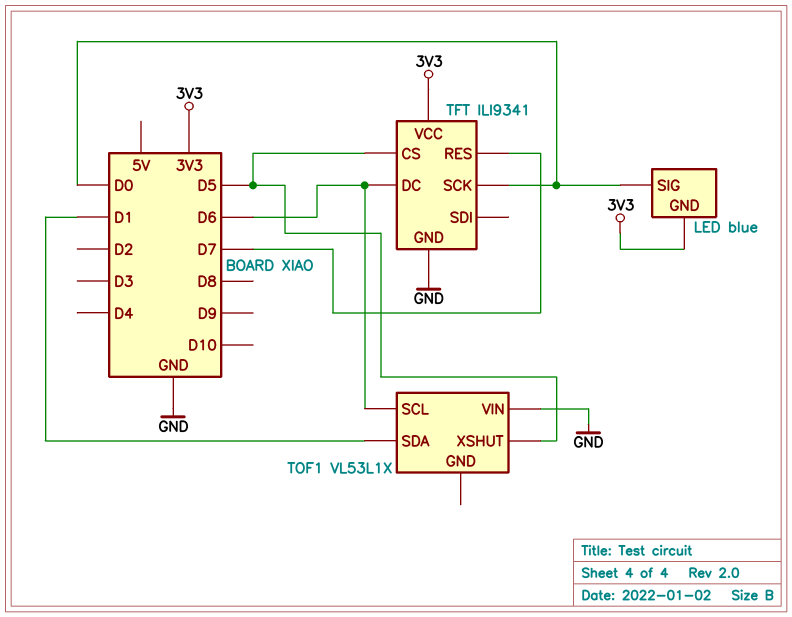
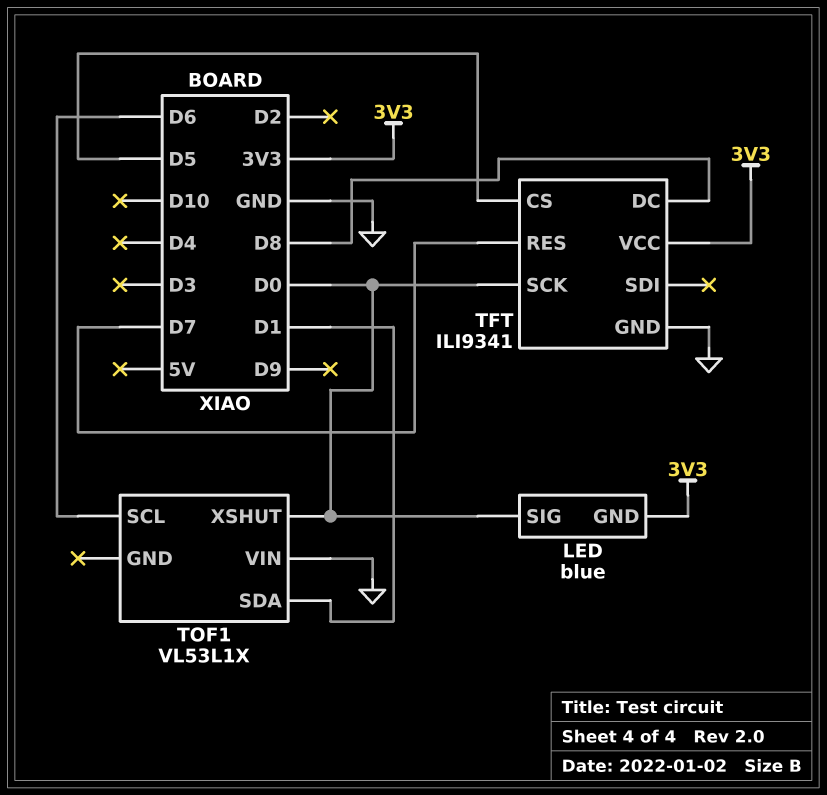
TFT pin DC: D6 -> D8
TOF1 pin XSHUT: D5 -> D0

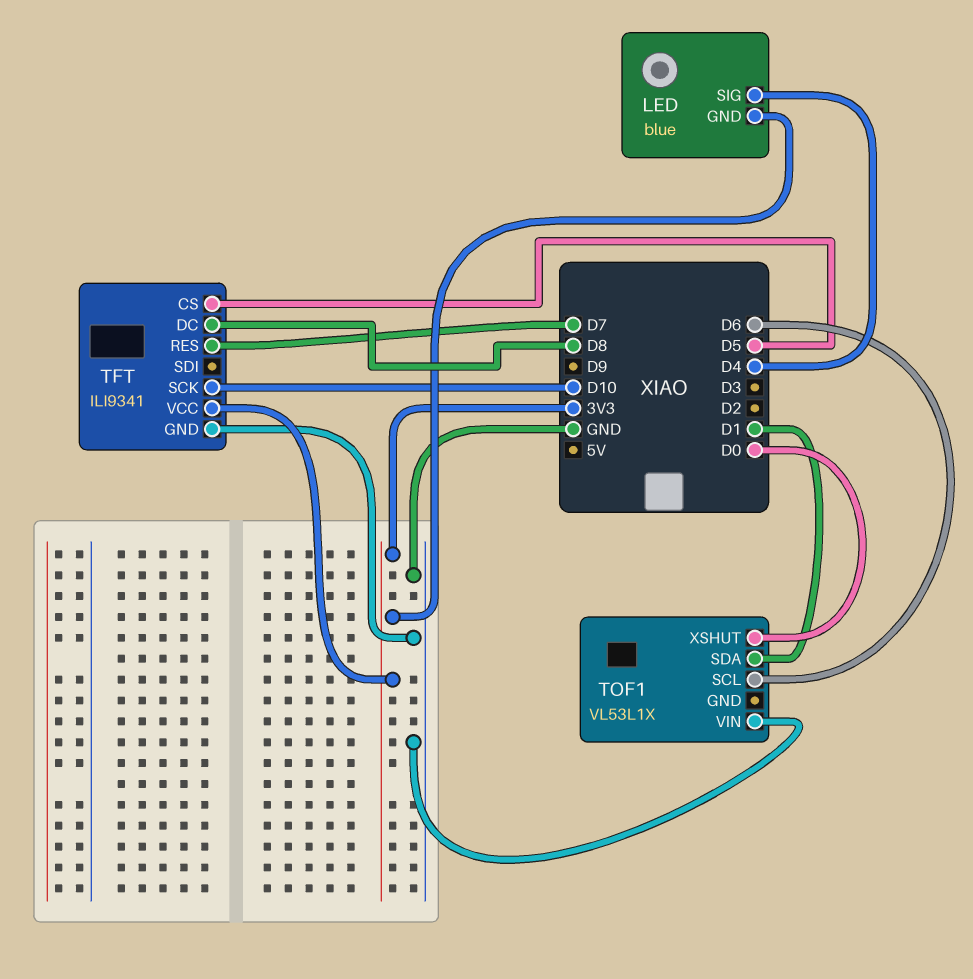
LED pin SIG: D0 -> D4
TFT pin SCK: D0 -> D10

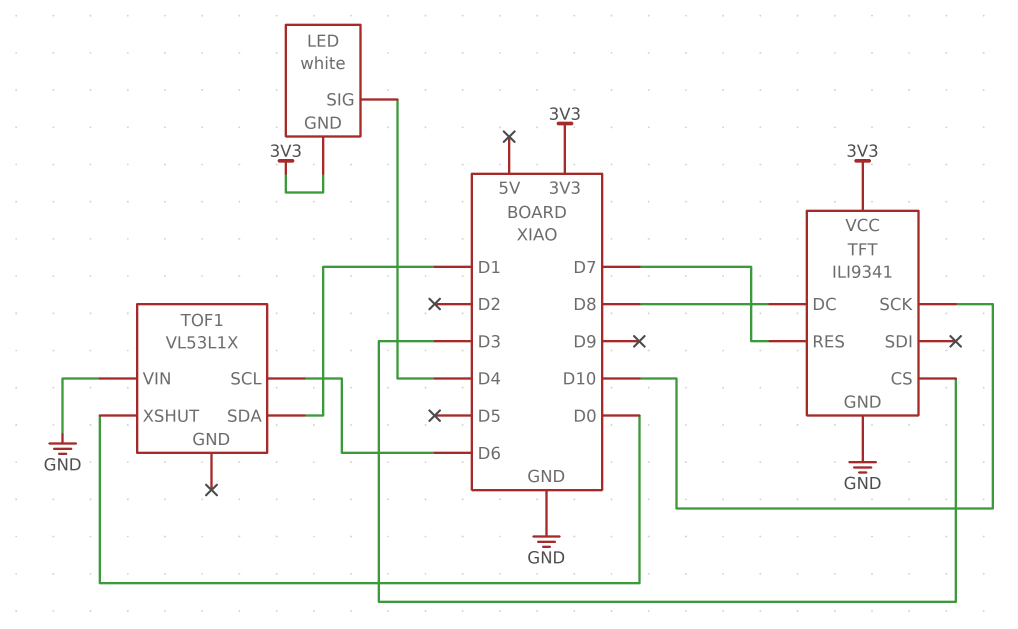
LED: blue -> white
TFT pin CS: D5 -> D3

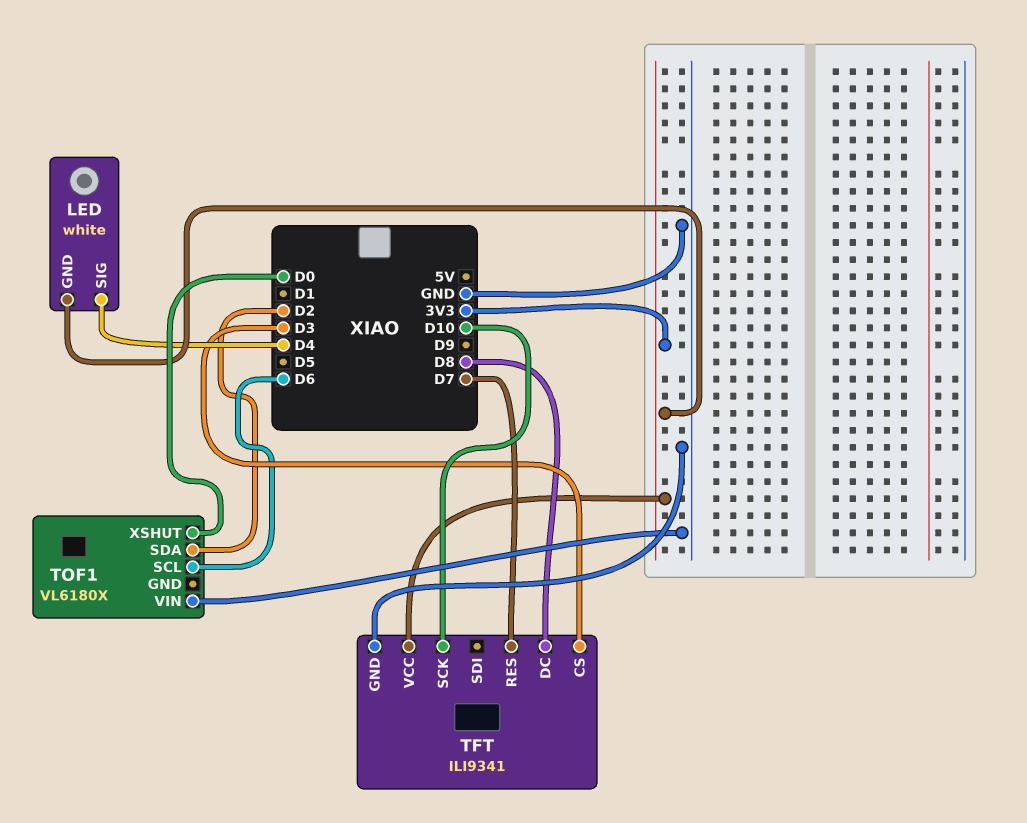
TOF1: VL53L1X -> VL6180X
TOF1 pin SDA: D1 -> D2

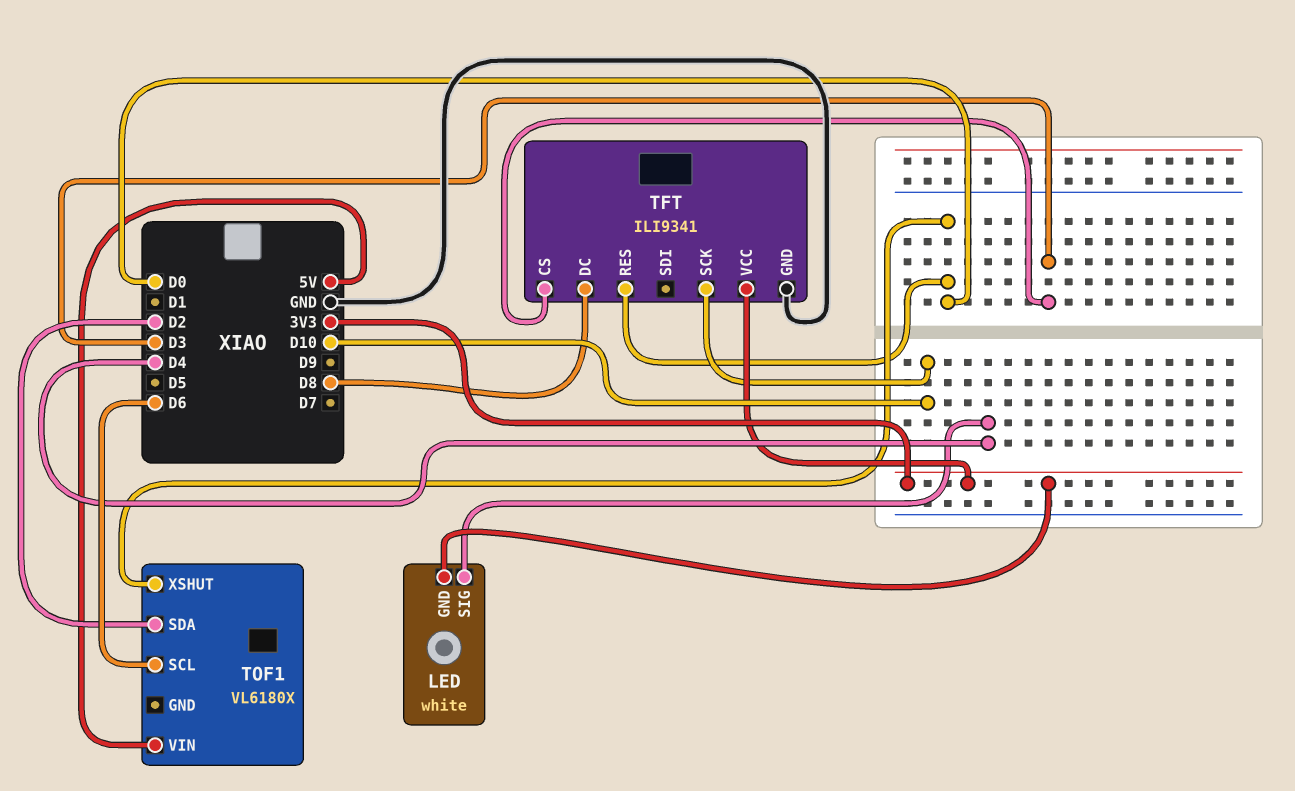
TFT pin RES: D7 -> D0
TOF1 pin VIN: GND -> 5V

